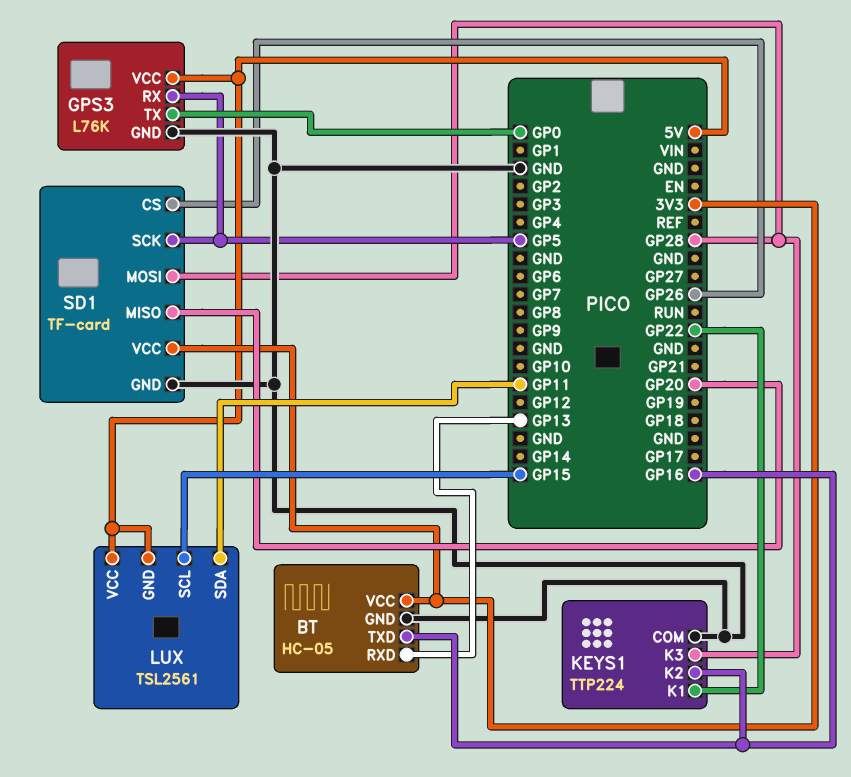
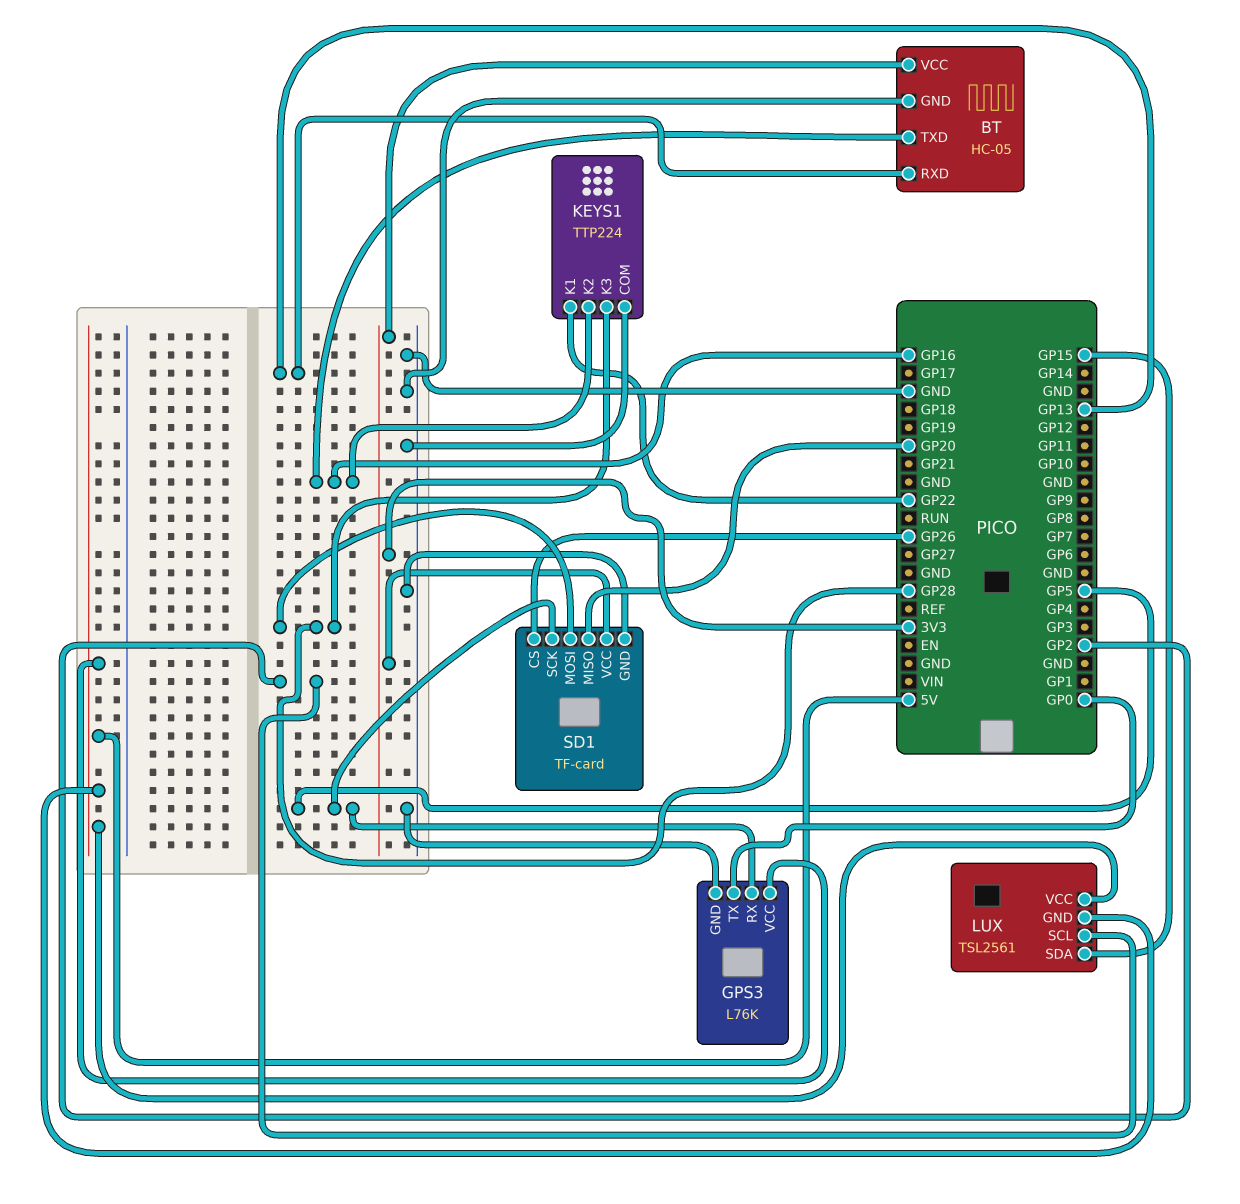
LUX pin SCL: GP15 -> GP2
LUX pin SDA: GP11 -> GP15

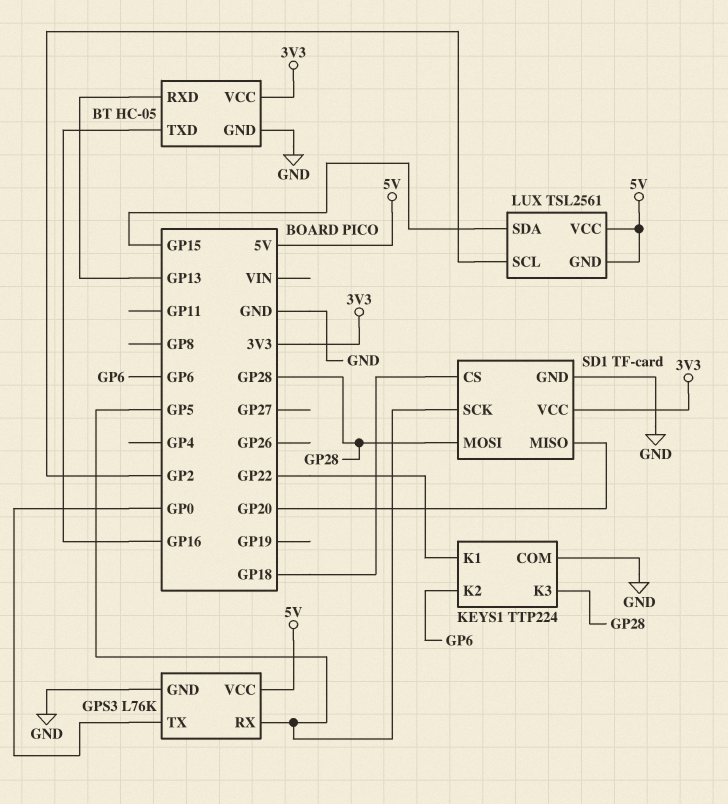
KEYS1 pin K2: GP16 -> GP6
SD1 pin CS: GP26 -> GP18

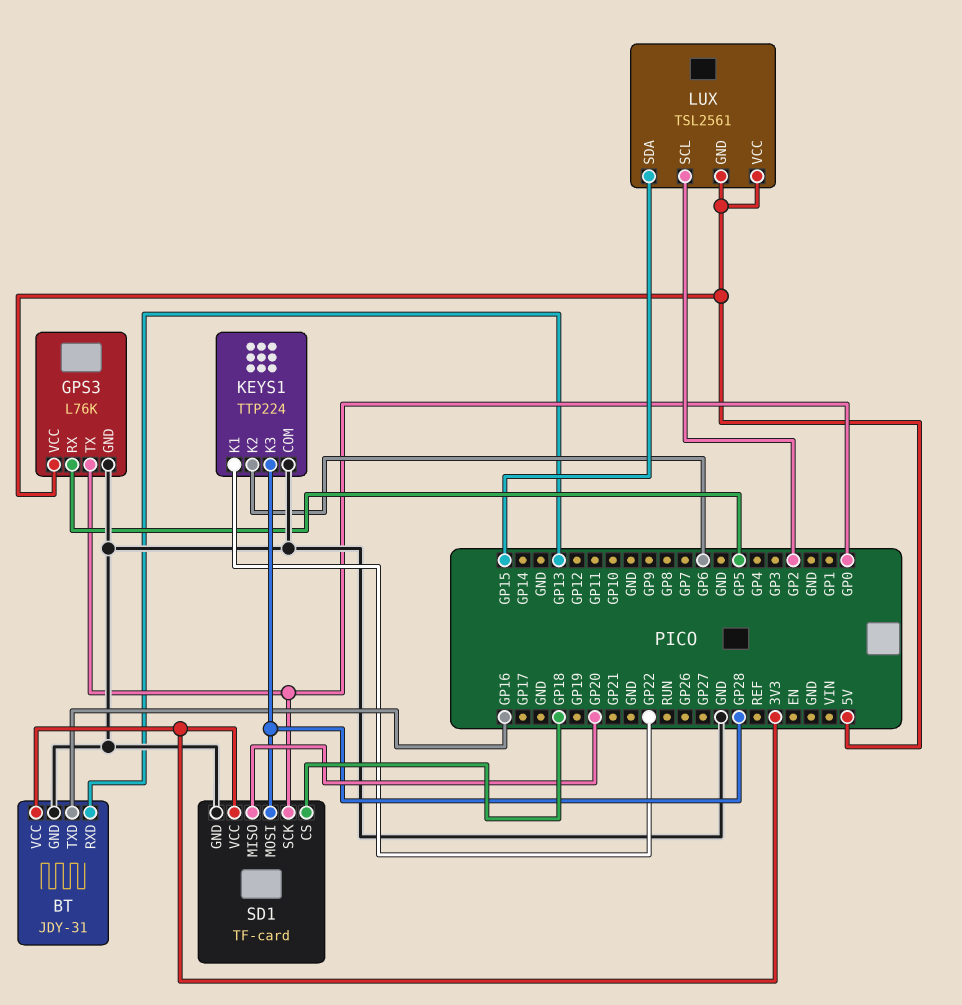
BT: HC-05 -> JDY-31
SD1 pin SCK: GP5 -> GP0

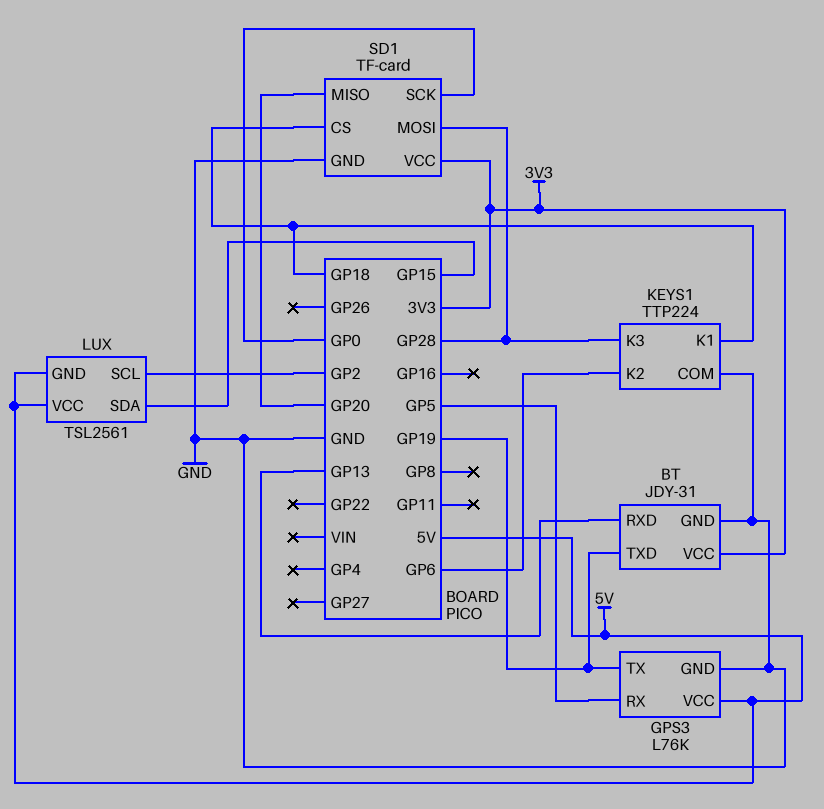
BT pin TXD: GP16 -> GP19
GPS3 pin TX: GP0 -> GP19
KEYS1 pin K1: GP22 -> GP18

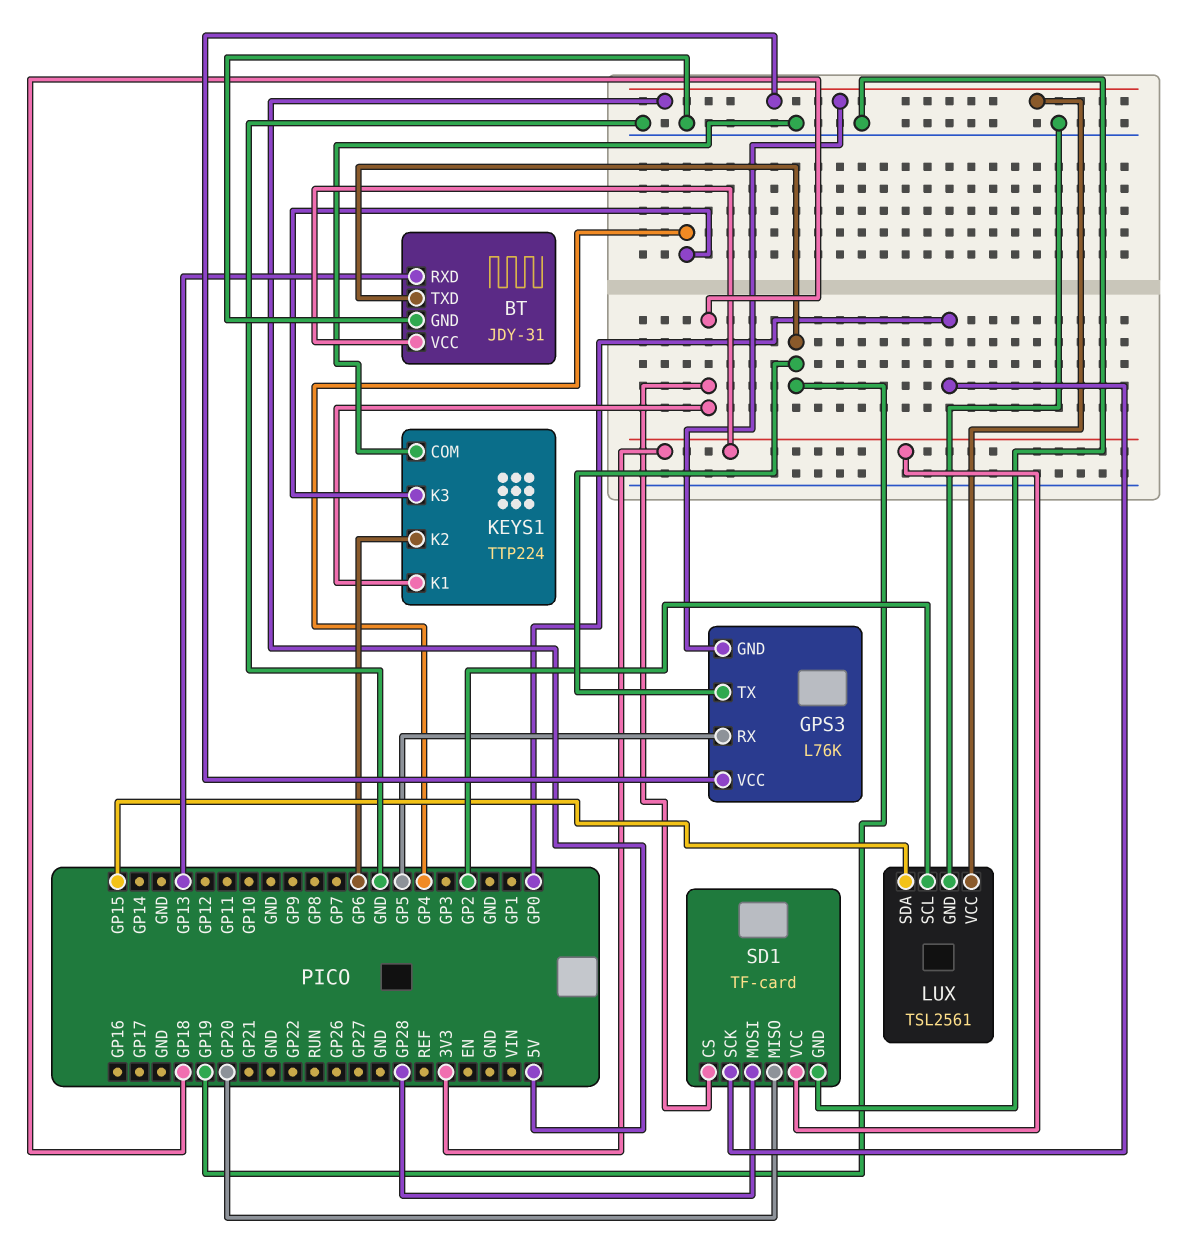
GPS3 pin GND: GND -> 5V
KEYS1 pin K3: GP28 -> GP4
LUX pin GND: 5V -> GND

